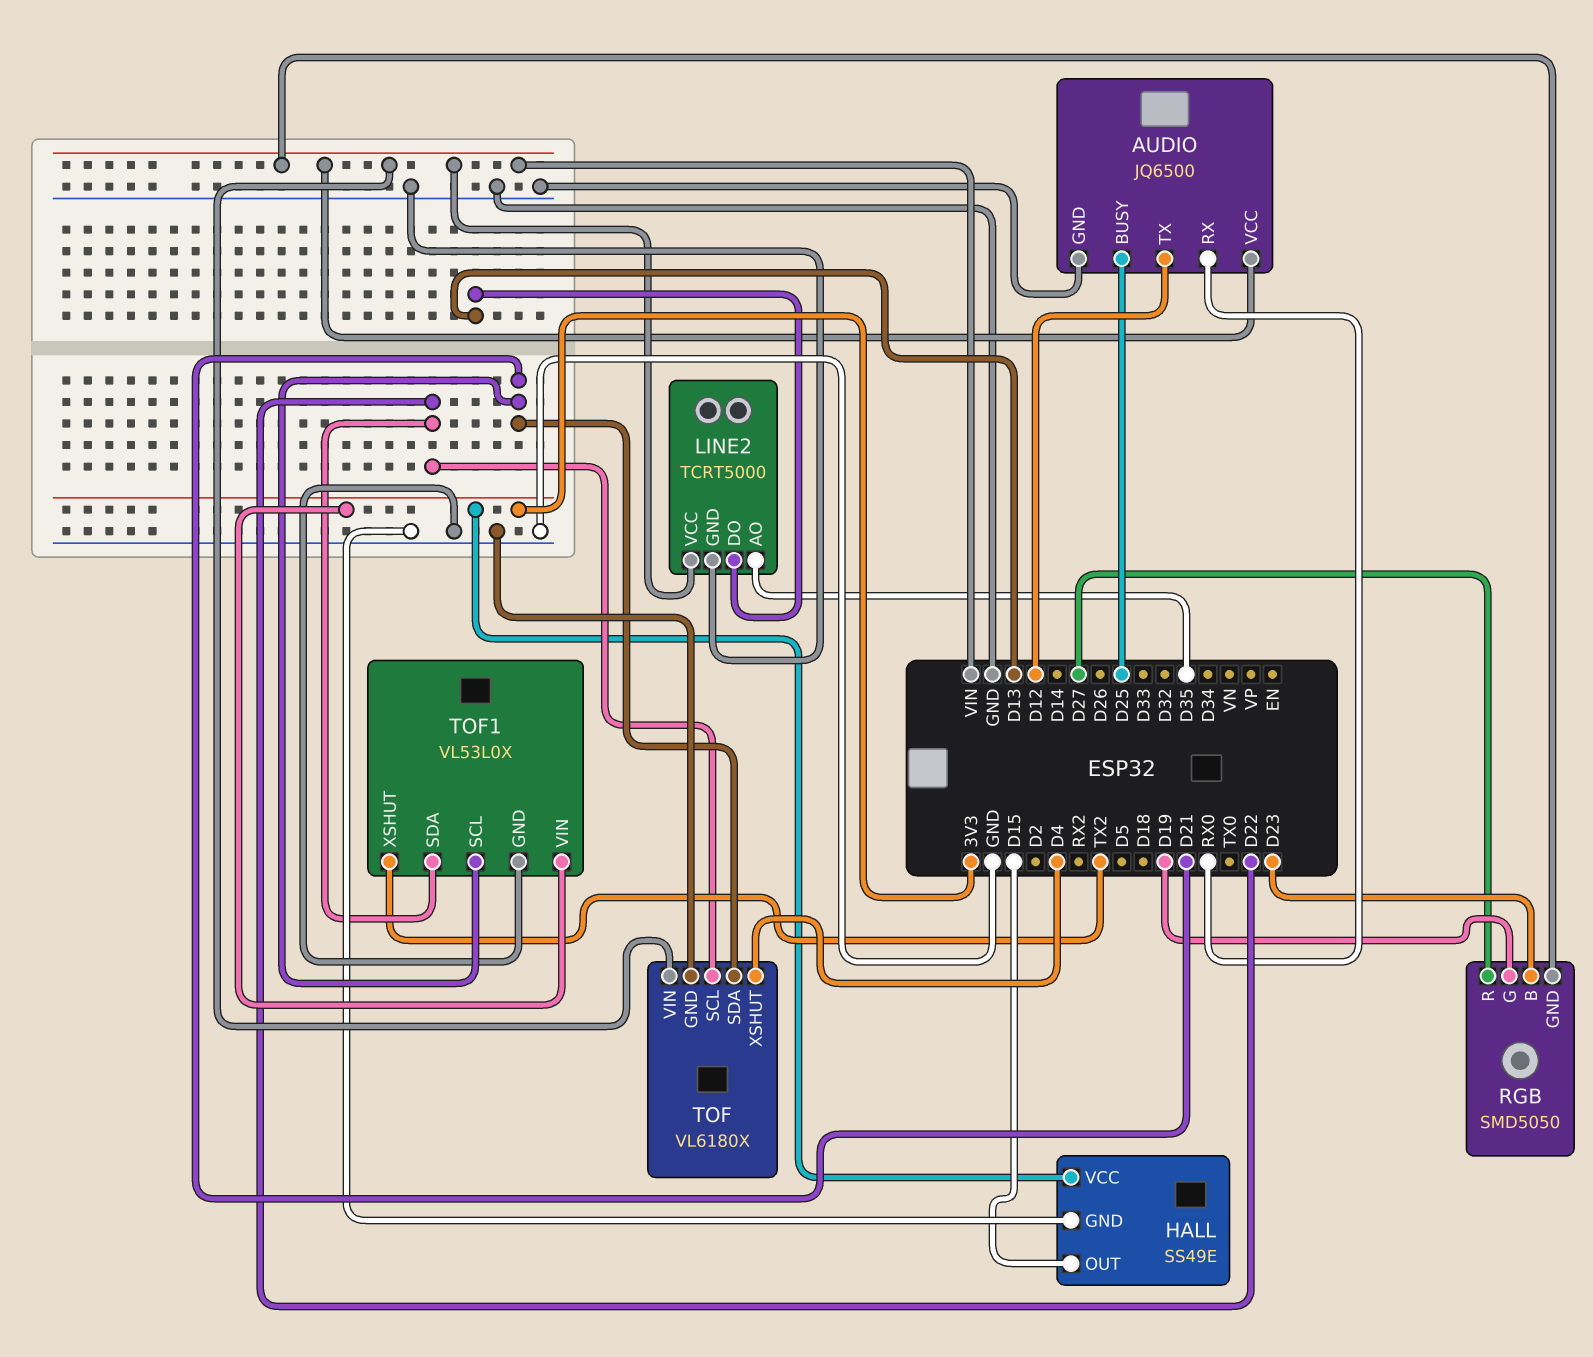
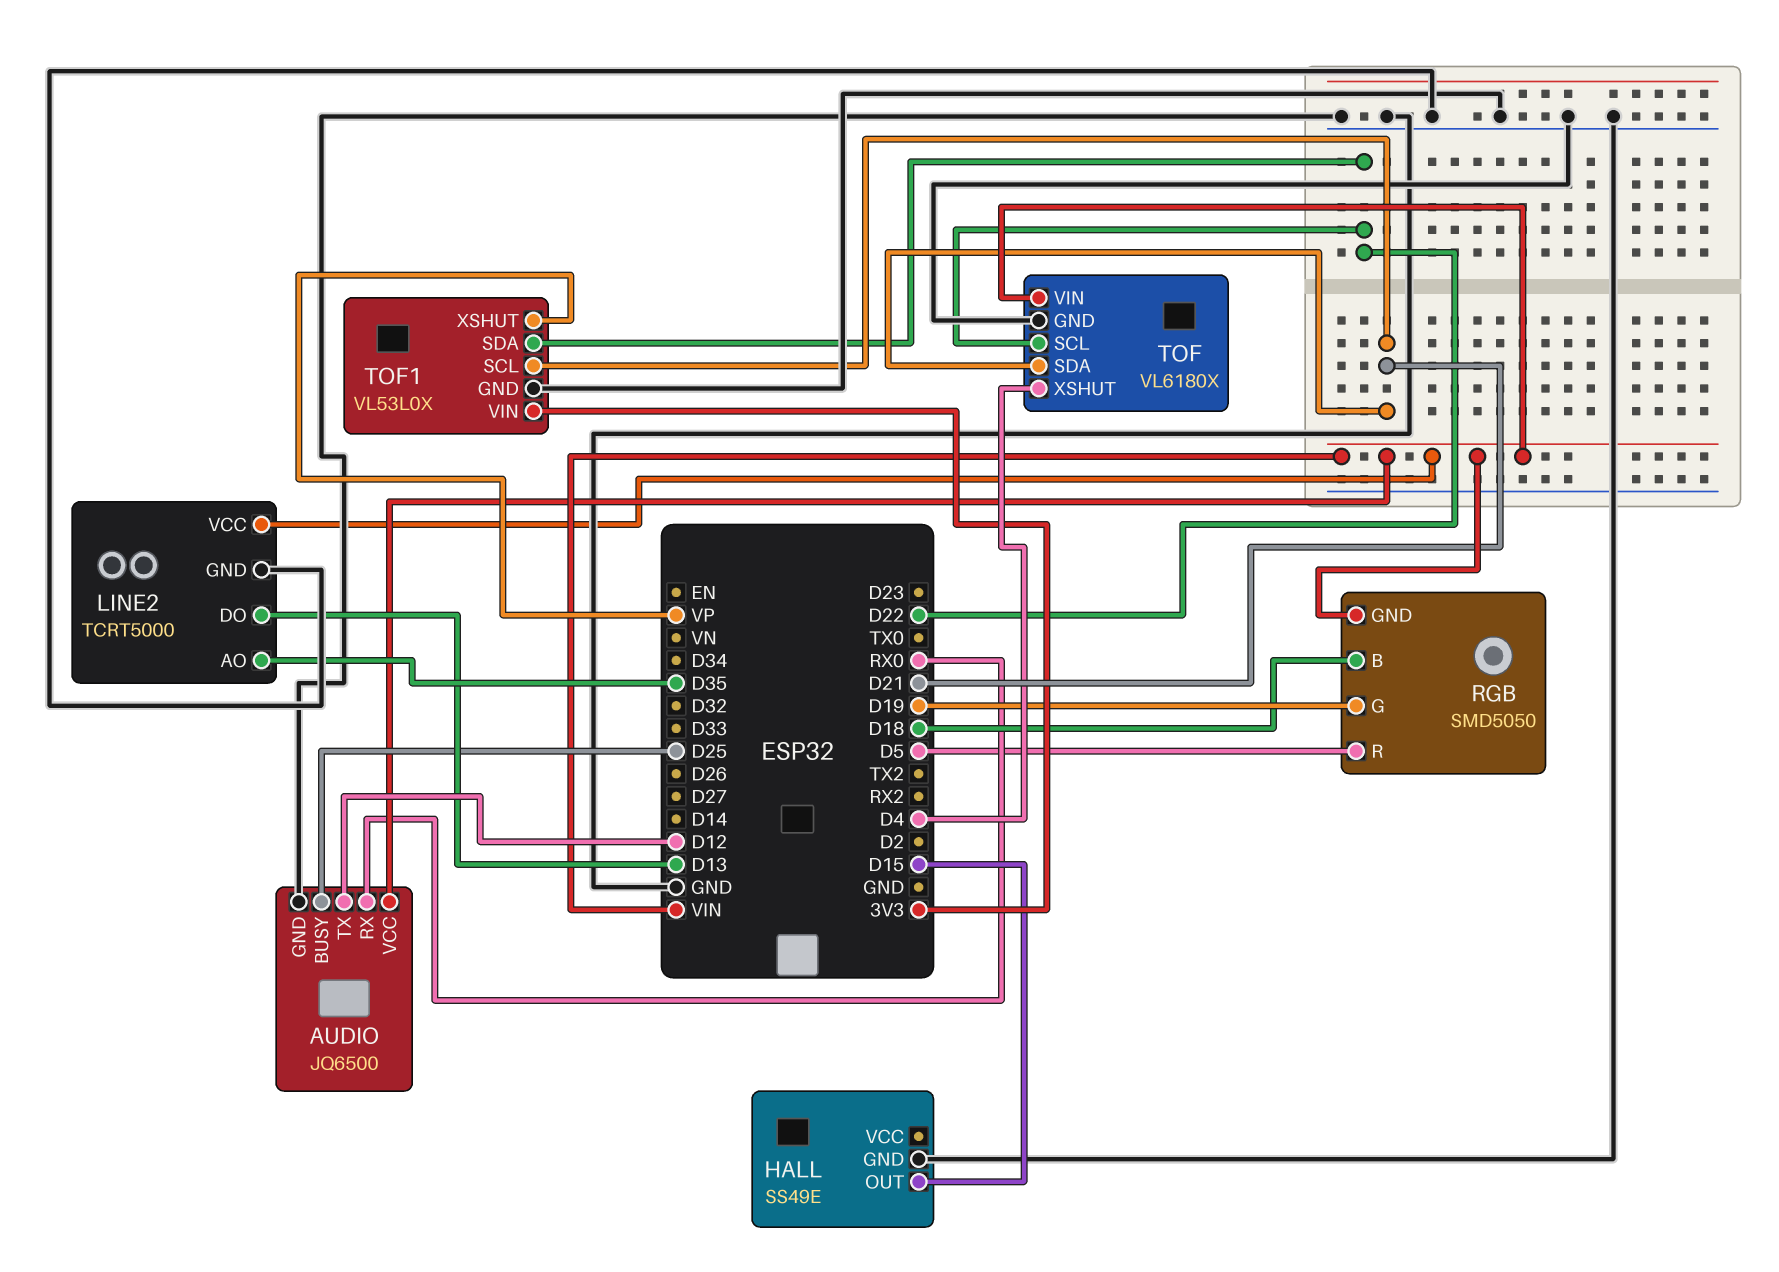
HALL pin VCC: 3V3 -> none
RGB pin B: D23 -> D18
RGB pin R: D27 -> D5
TOF1 pin XSHUT: TX2 -> VP

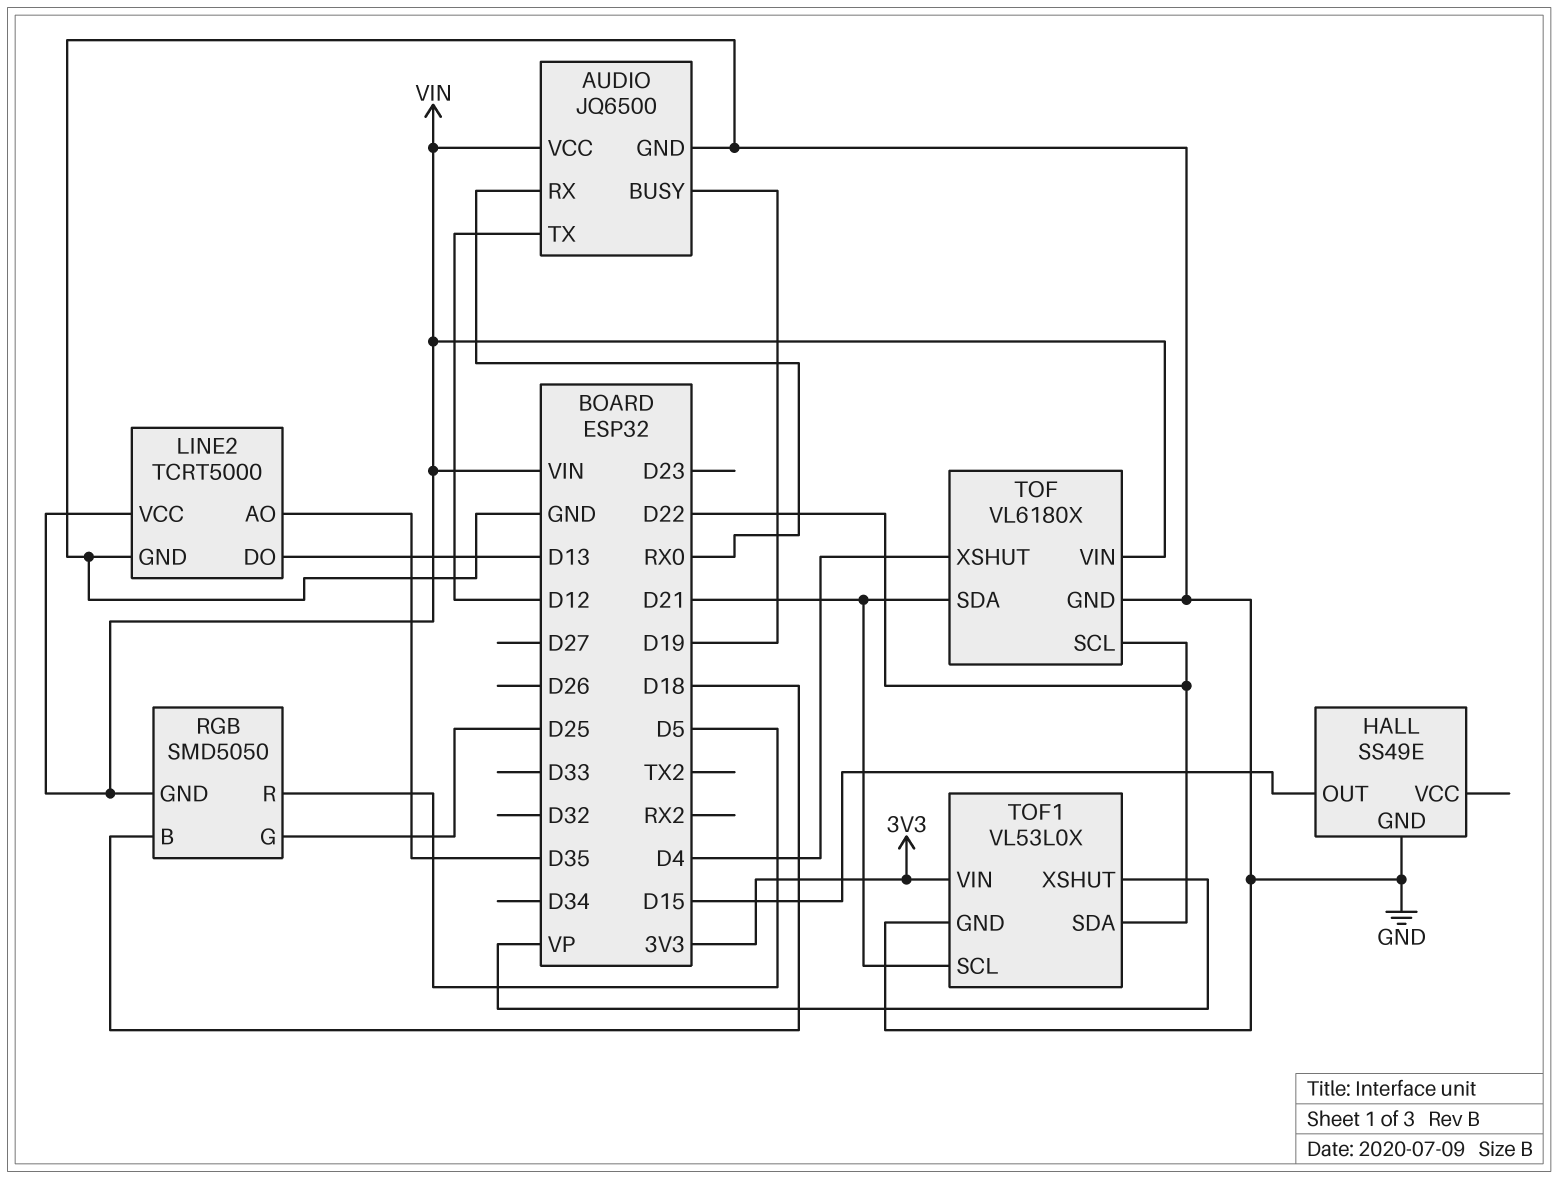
AUDIO pin BUSY: D25 -> D19
RGB pin G: D19 -> D25

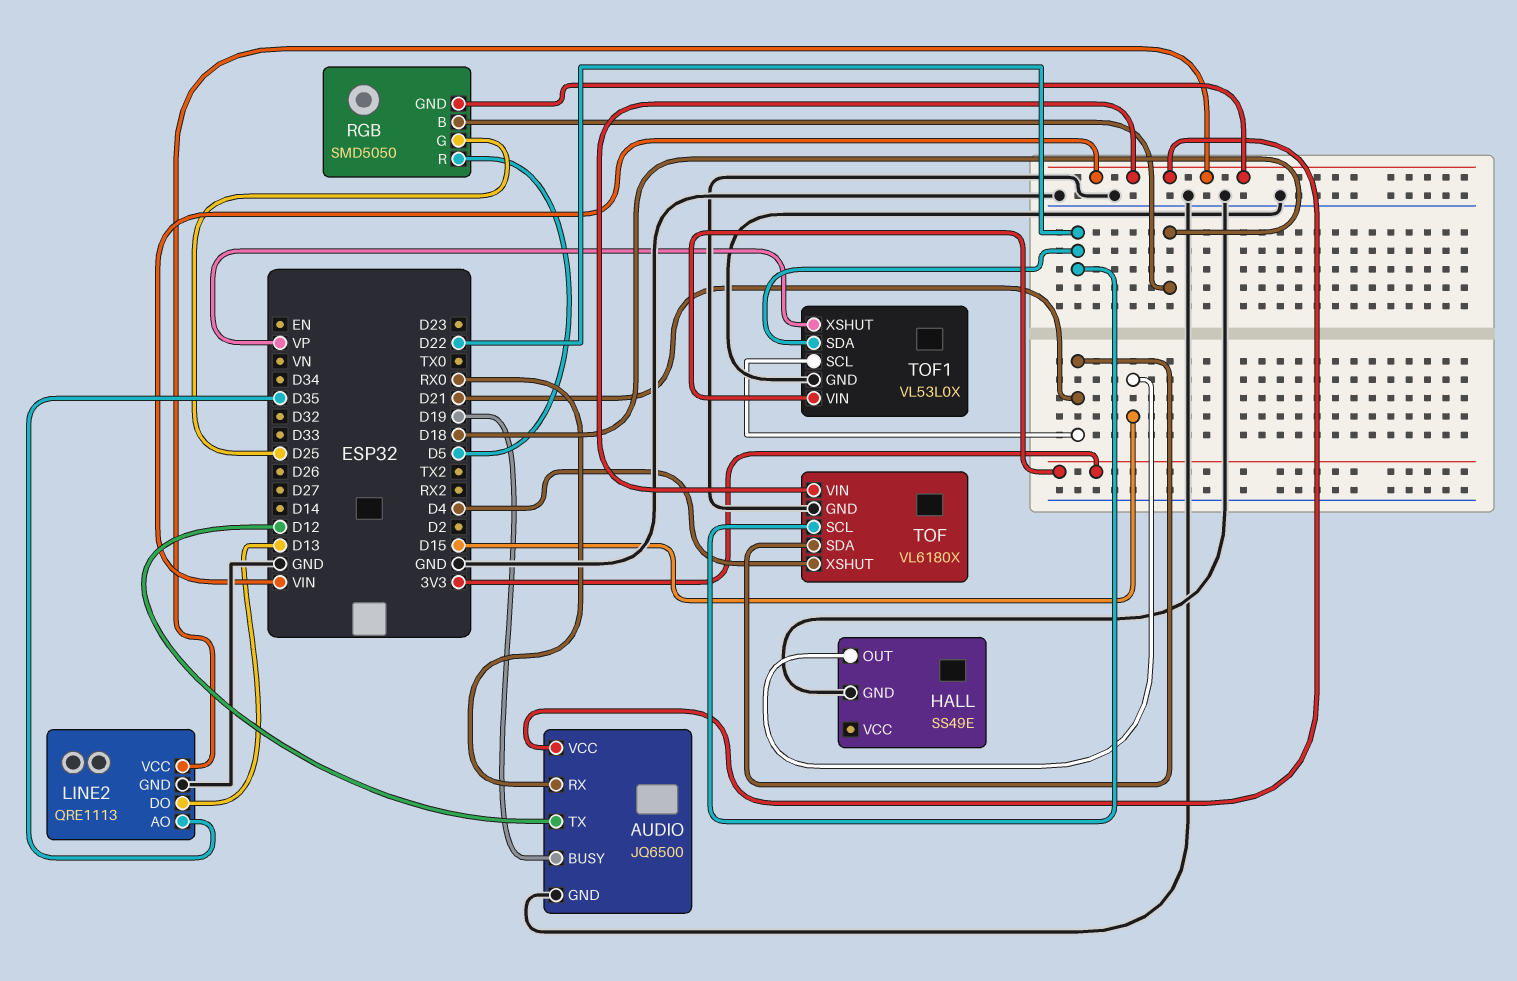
LINE2: TCRT5000 -> QRE1113

